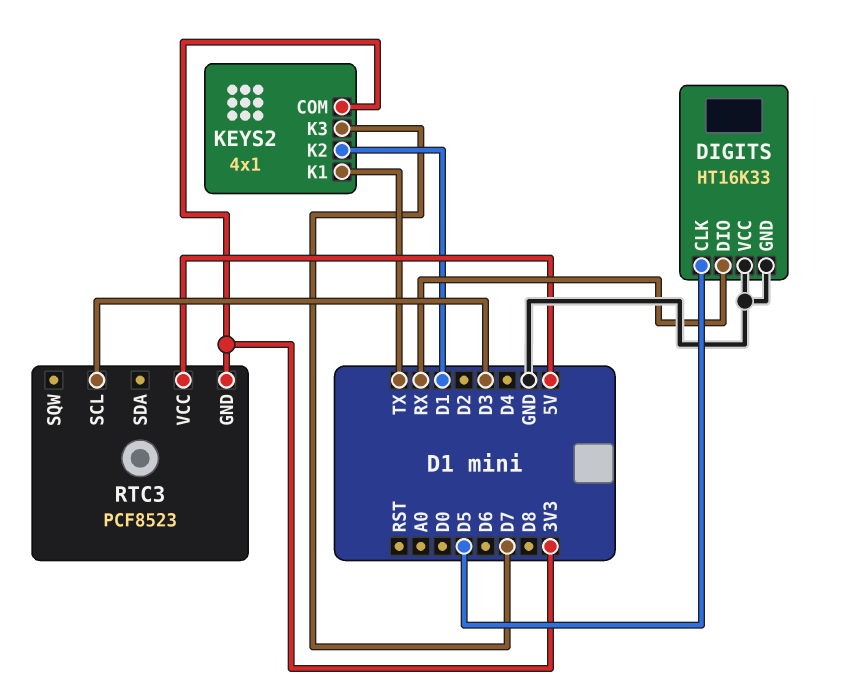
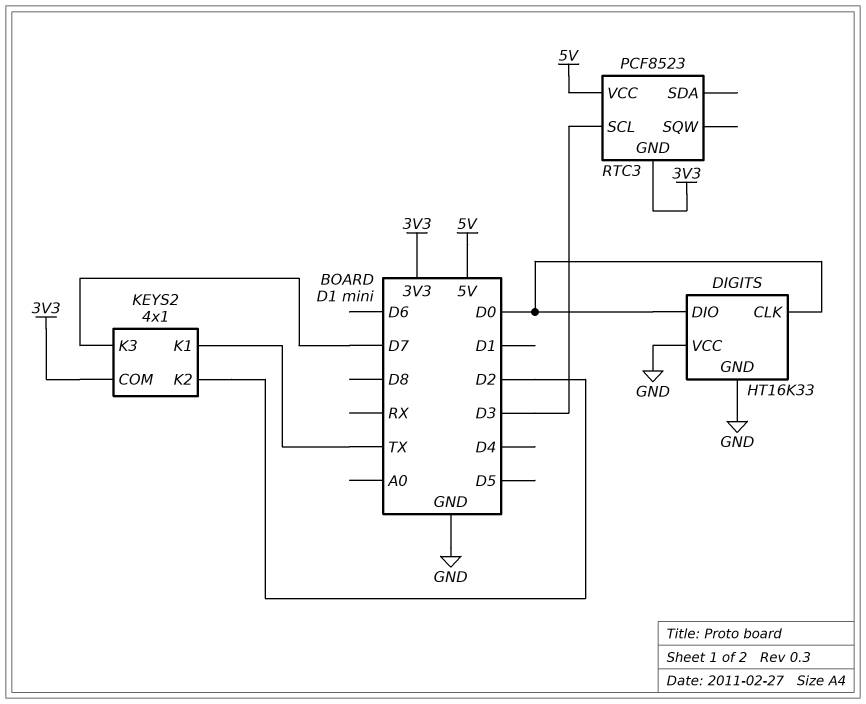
DIGITS pin CLK: D5 -> D0
DIGITS pin DIO: RX -> D0
KEYS2 pin K2: D1 -> D2

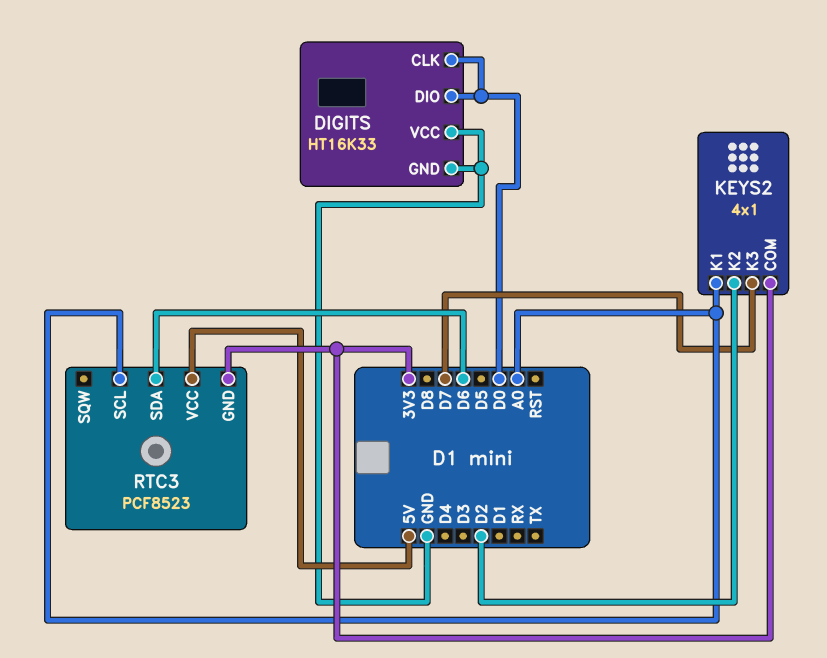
KEYS2 pin K1: TX -> A0
RTC3 pin SCL: D3 -> A0
RTC3 pin SDA: none -> D6

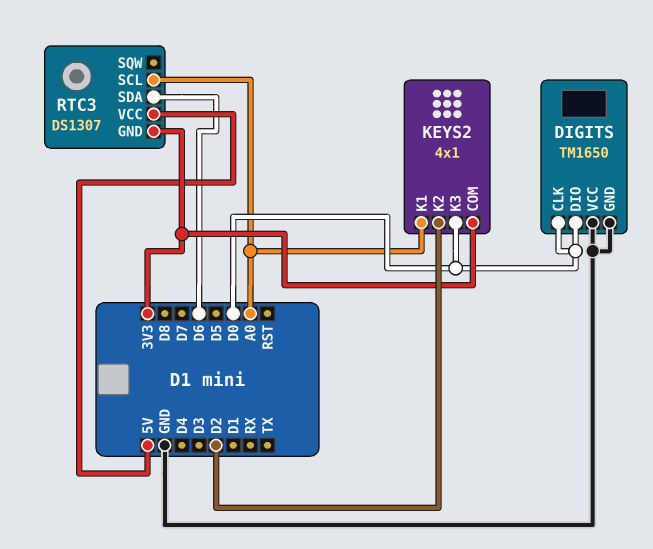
DIGITS: HT16K33 -> TM1650
KEYS2 pin K3: D7 -> D0
RTC3: PCF8523 -> DS1307

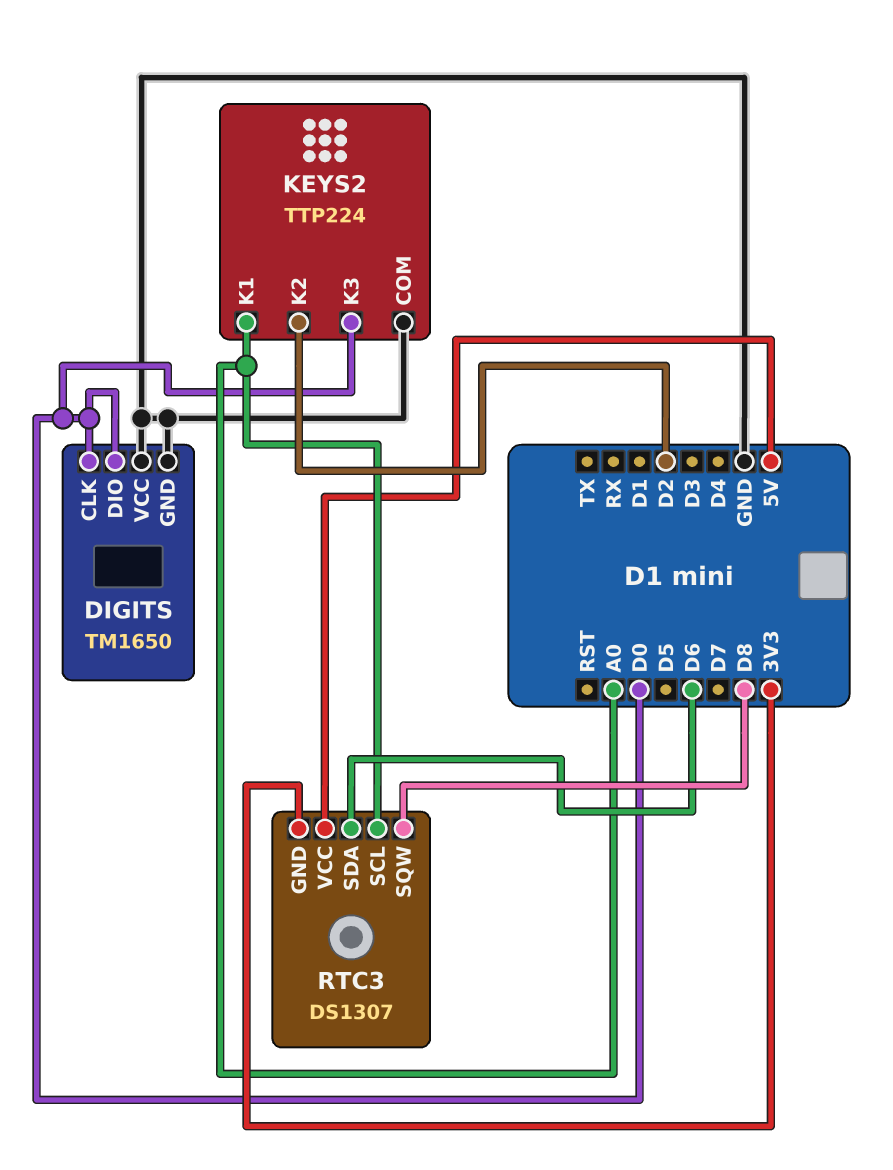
KEYS2: 4x1 -> TTP224
KEYS2 pin COM: 3V3 -> GND
RTC3 pin SQW: none -> D8

